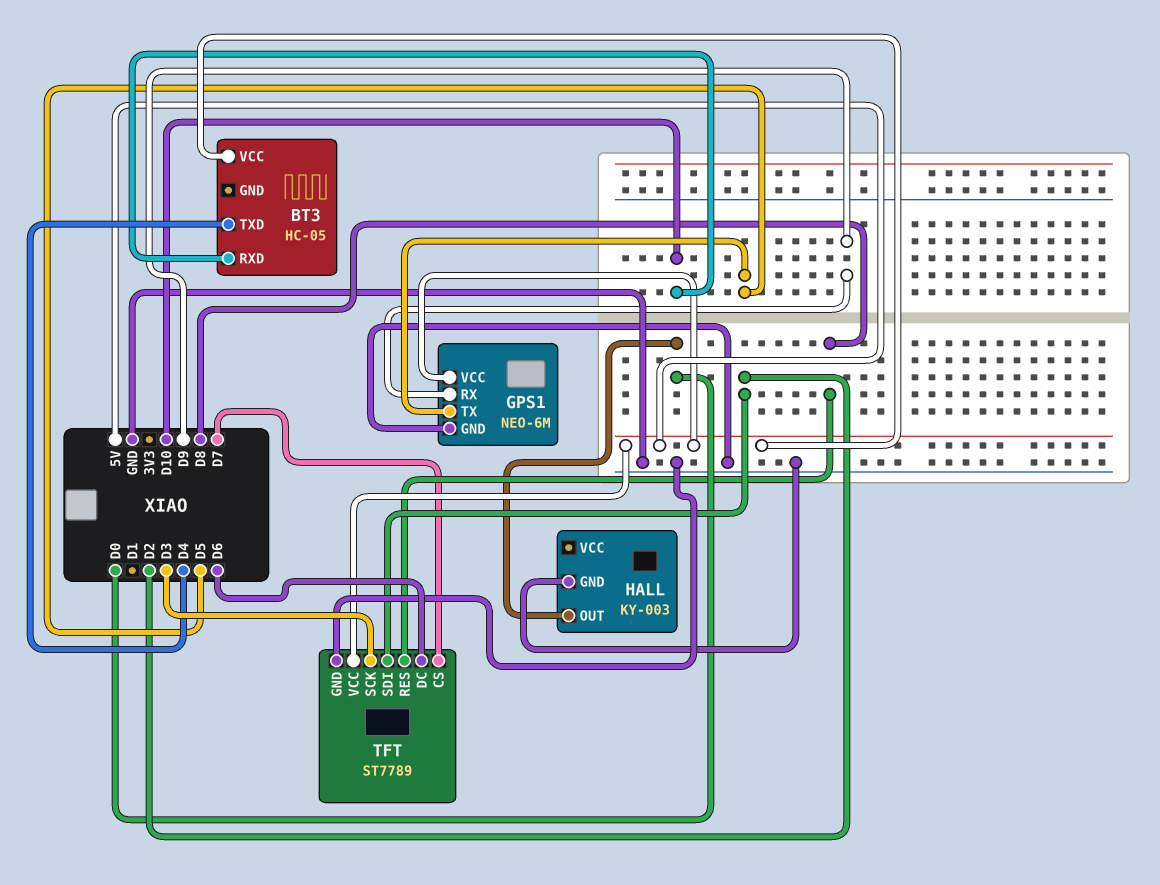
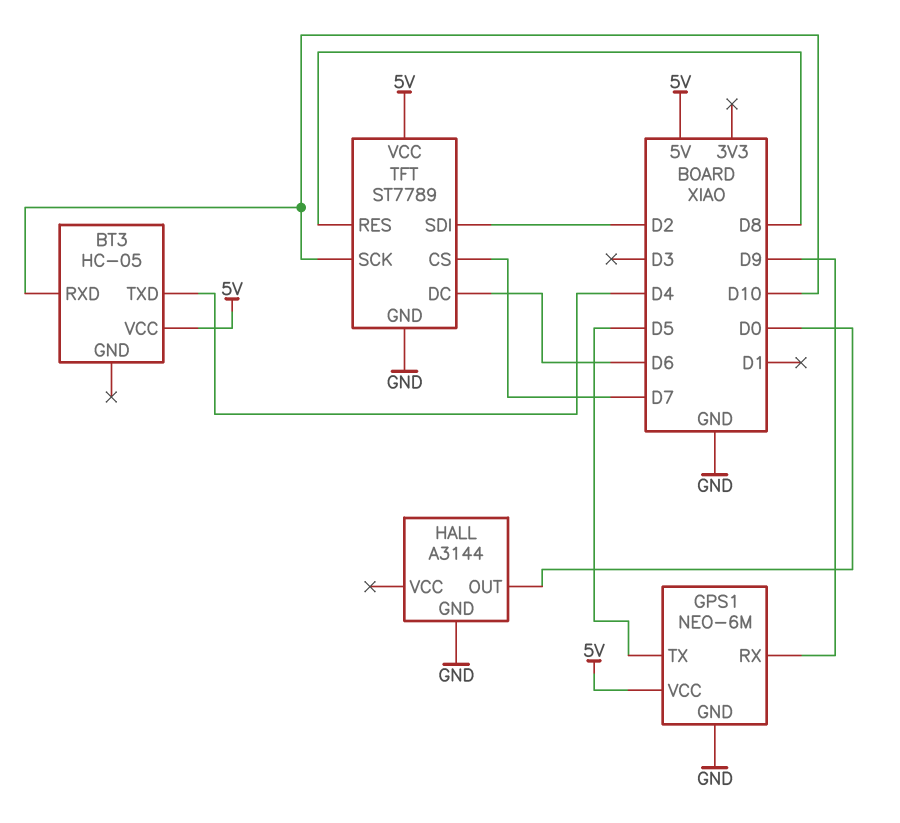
HALL: KY-003 -> A3144
TFT pin SCK: D3 -> D10

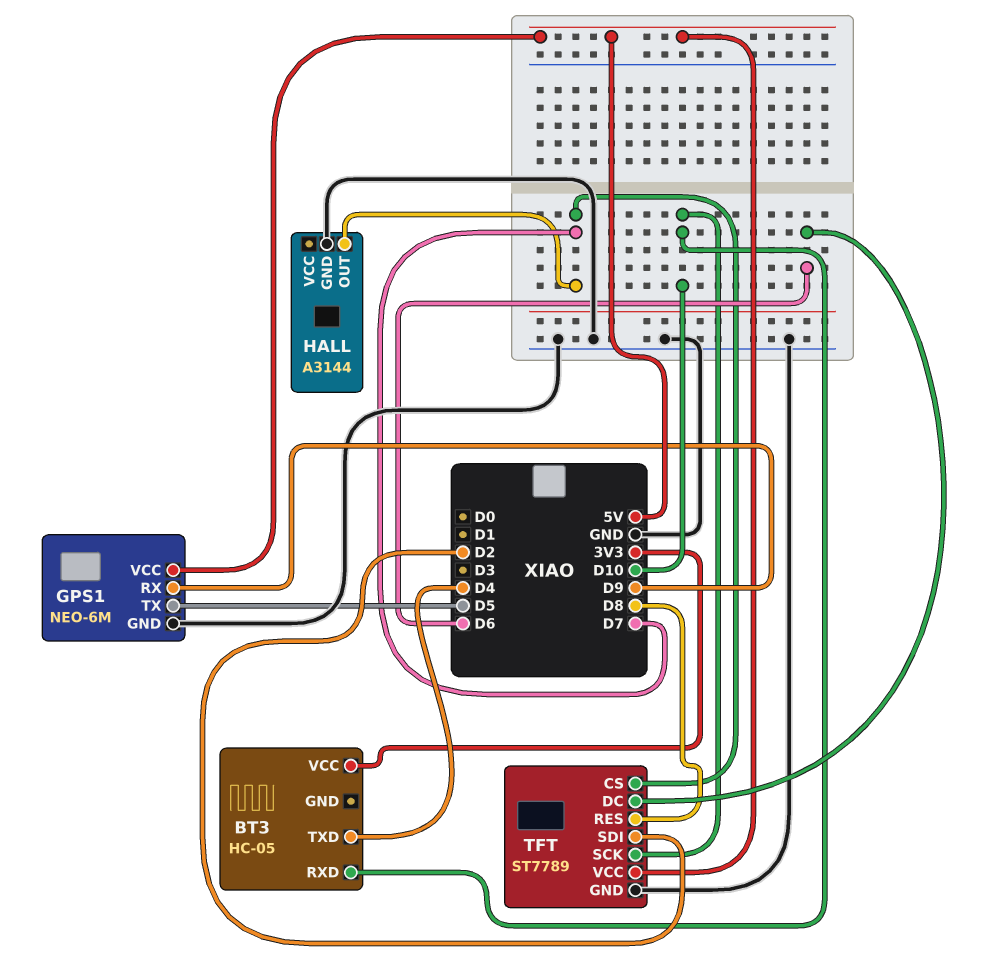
BT3 pin VCC: 5V -> 3V3
HALL pin OUT: D0 -> D7

